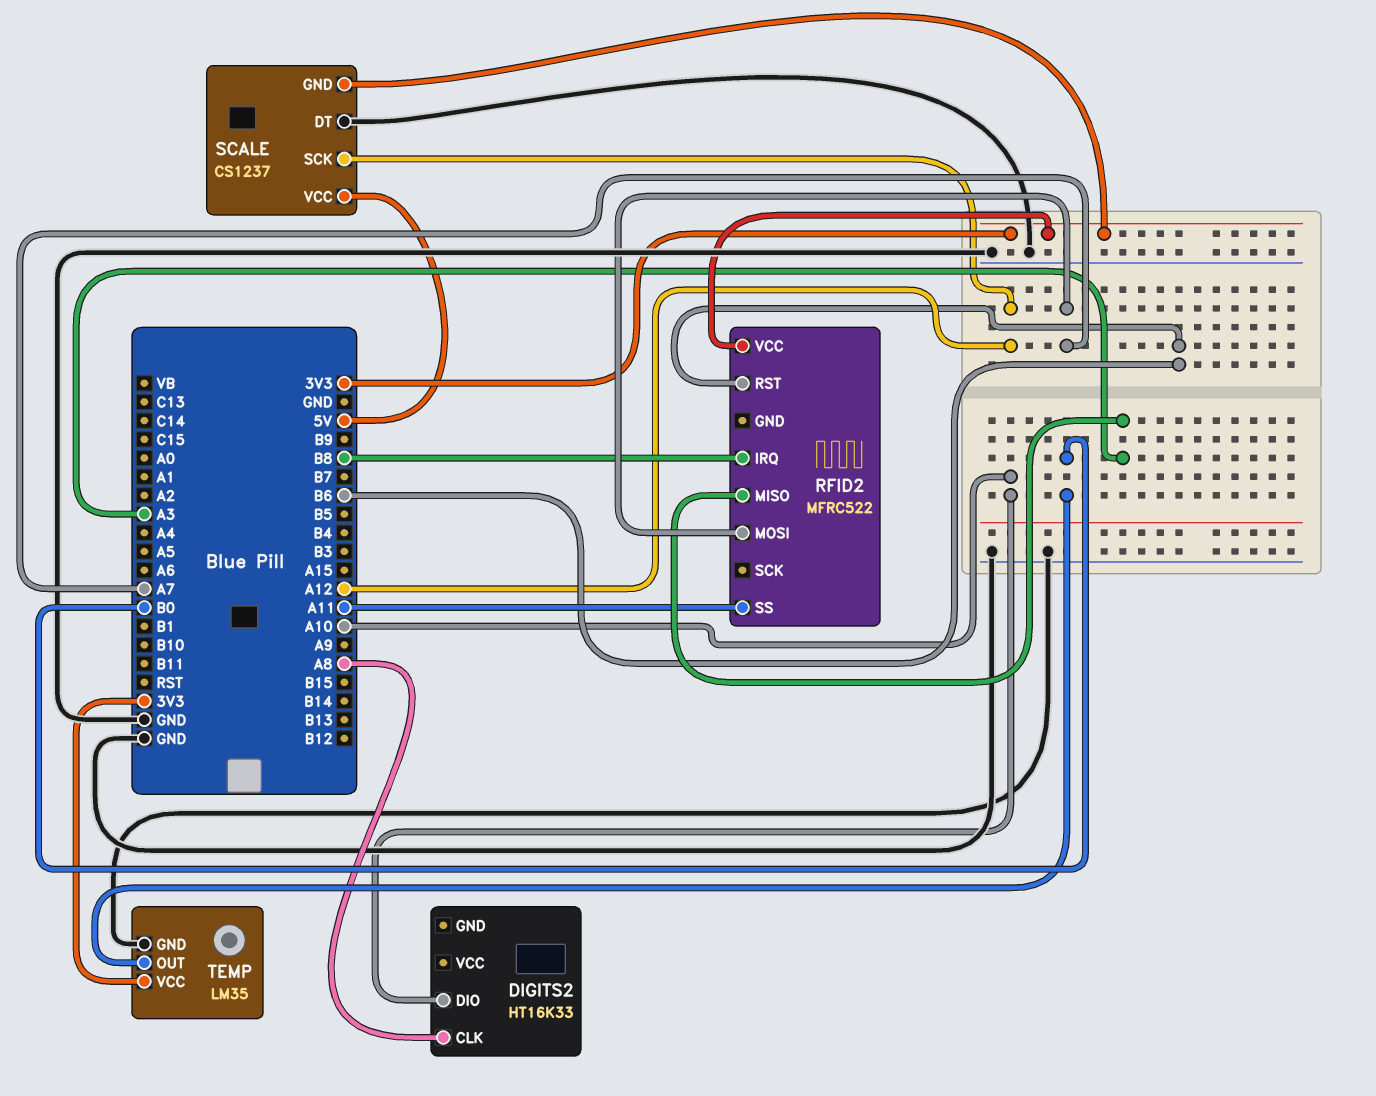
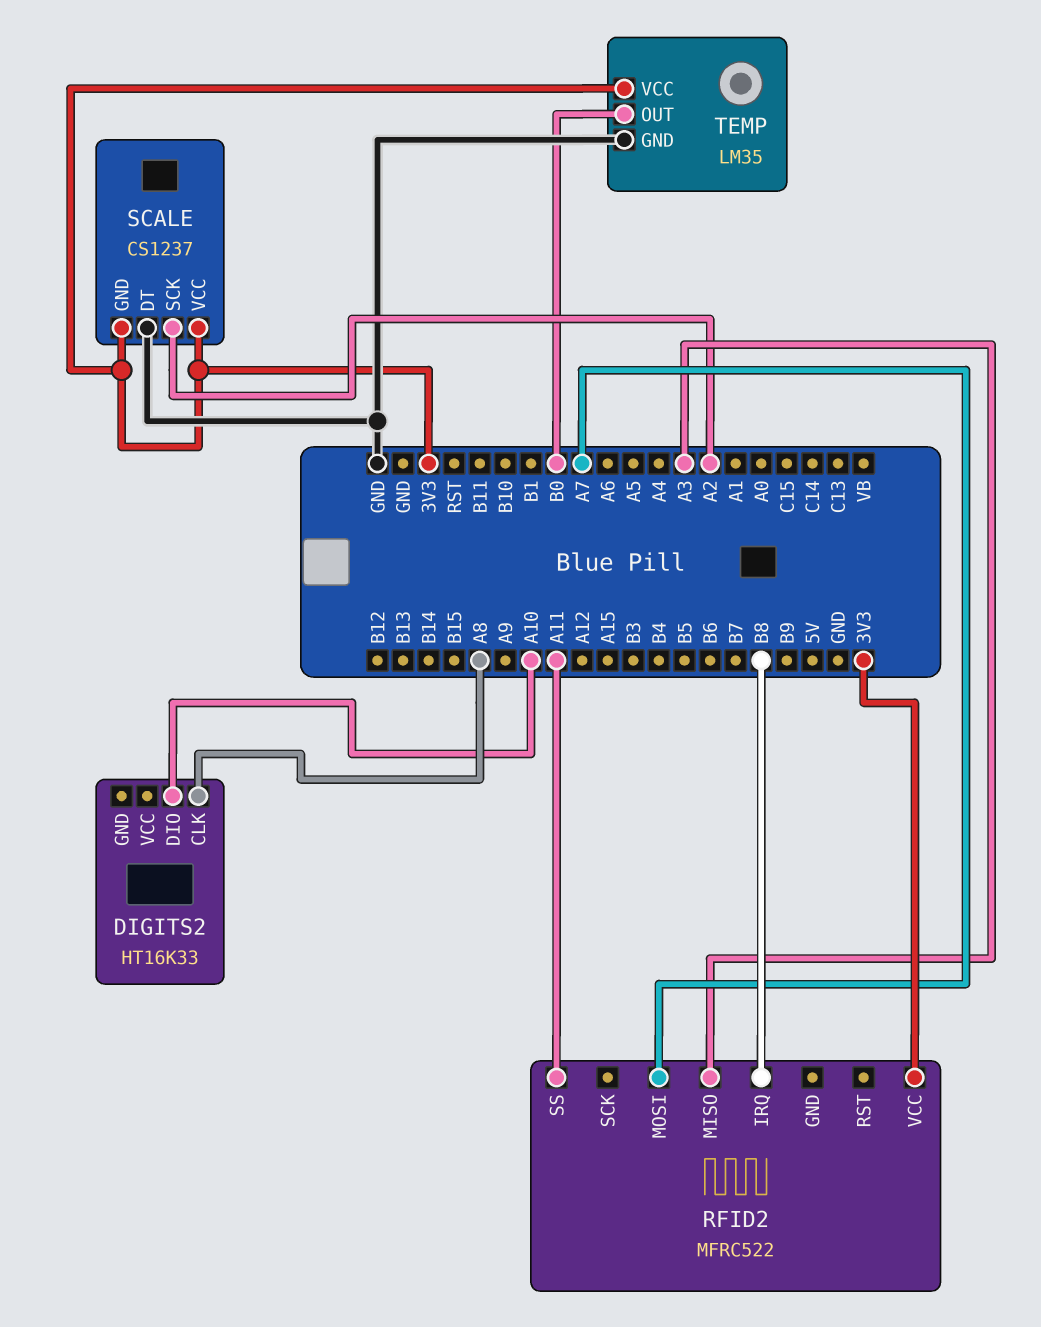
RFID2 pin RST: B6 -> none
SCALE pin SCK: A12 -> A2
SCALE pin VCC: 5V -> 3V3

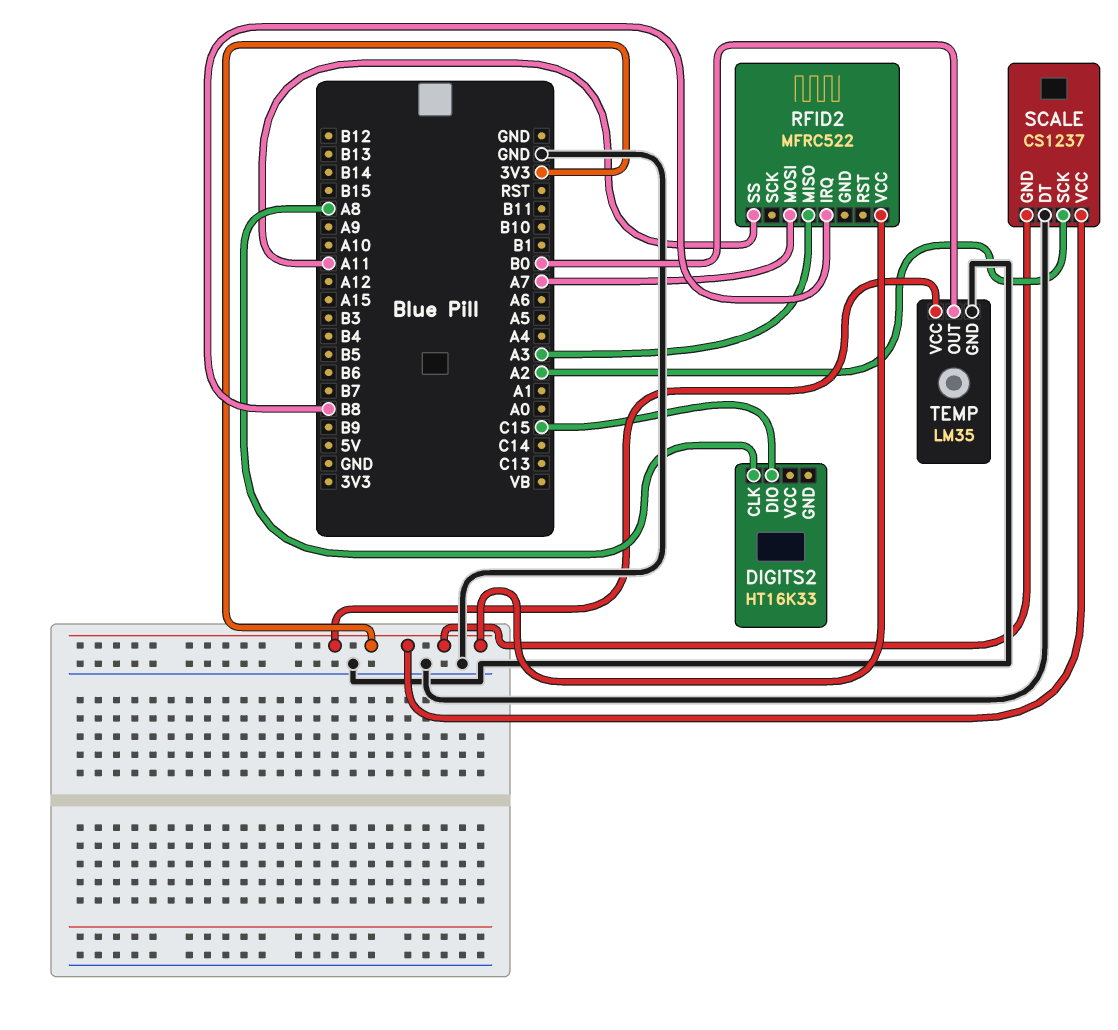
DIGITS2 pin DIO: A10 -> C15

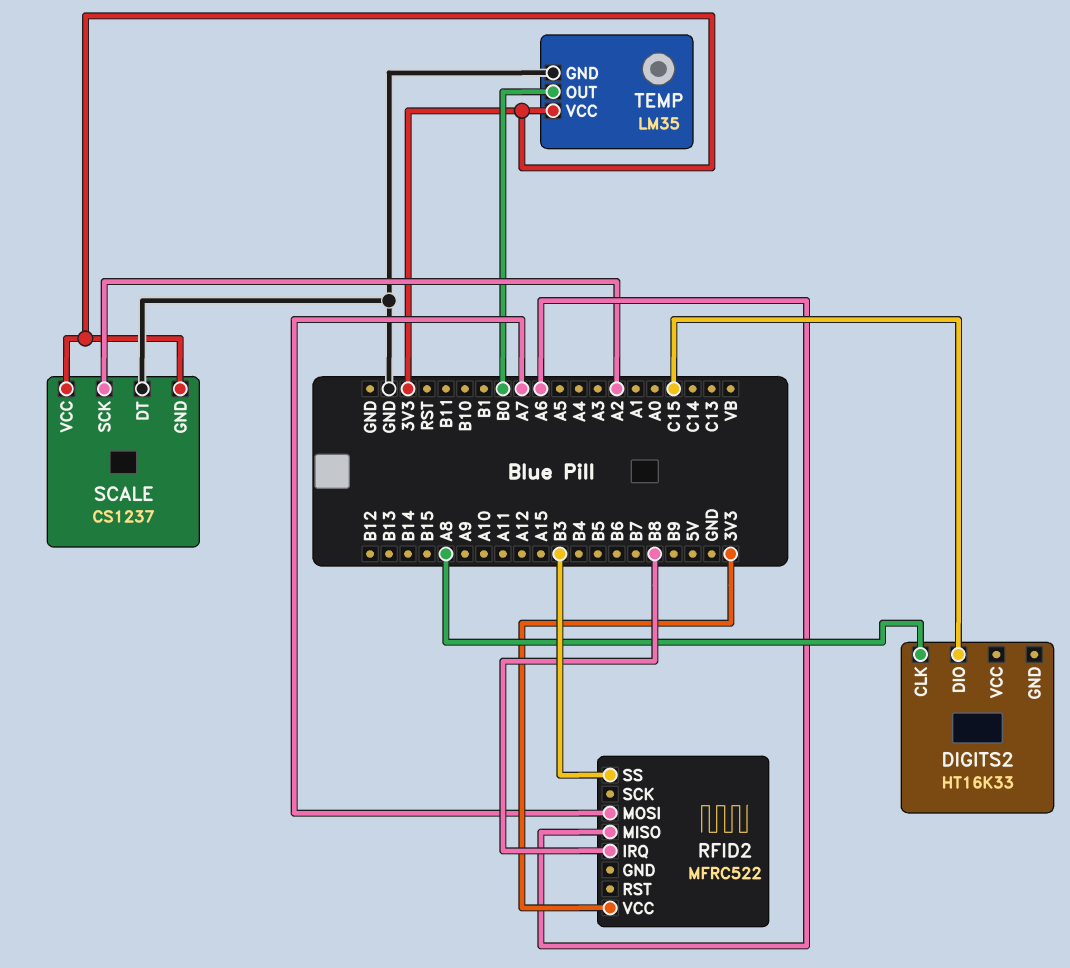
RFID2 pin MISO: A3 -> A6
RFID2 pin SS: A11 -> B3

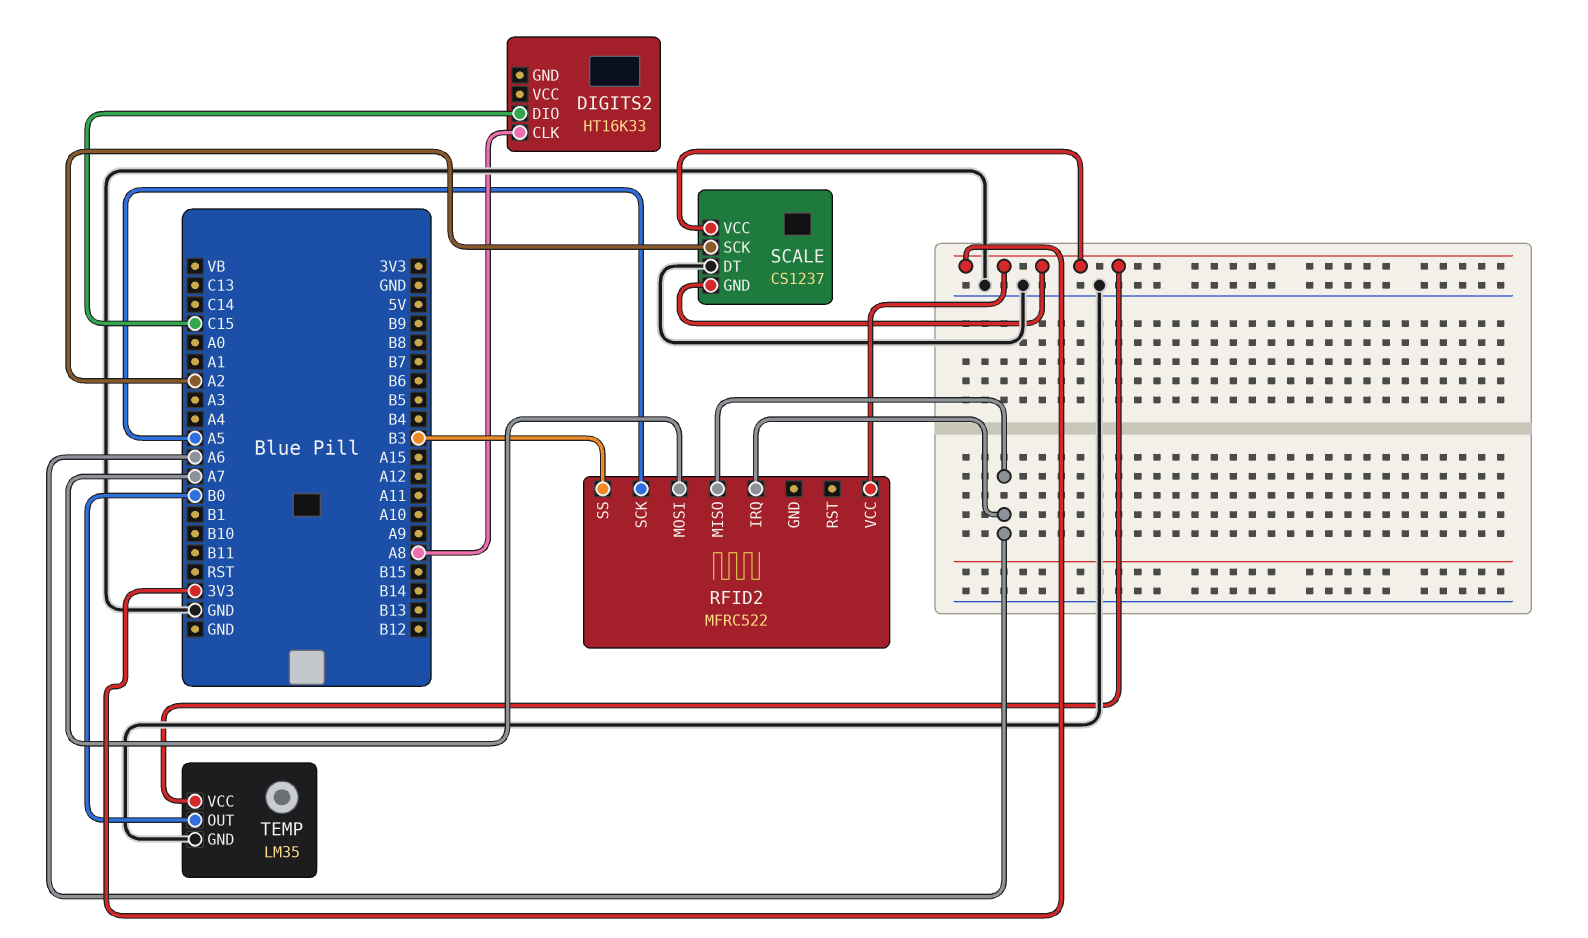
RFID2 pin IRQ: B8 -> A6
RFID2 pin SCK: none -> A5

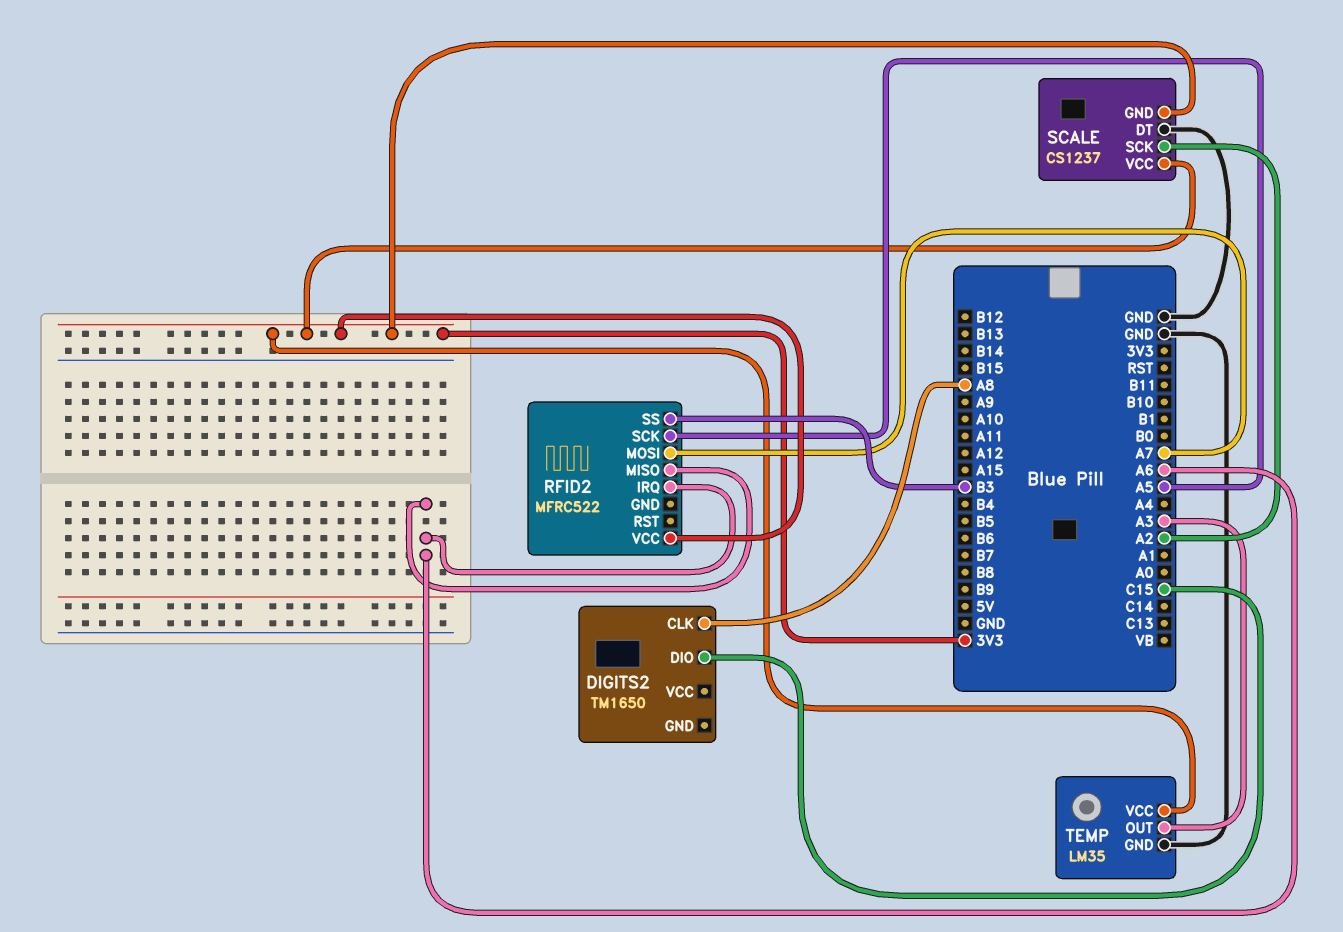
DIGITS2: HT16K33 -> TM1650
TEMP pin OUT: B0 -> A3

